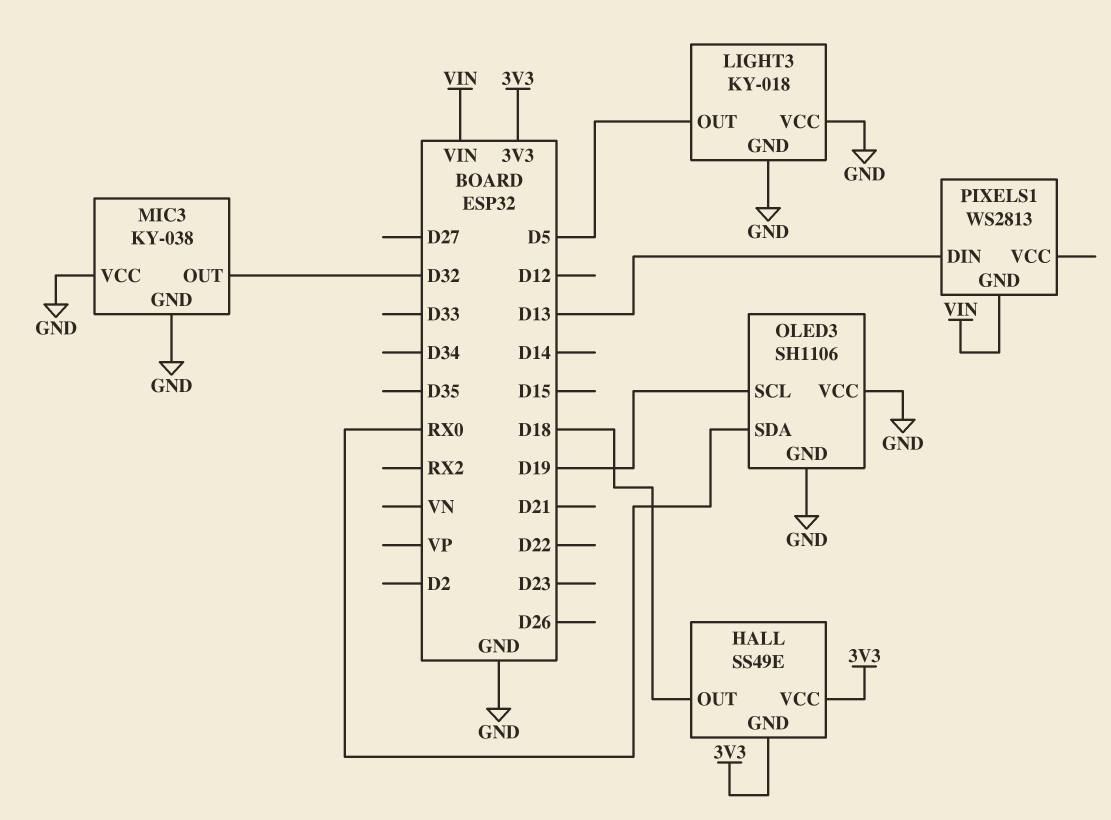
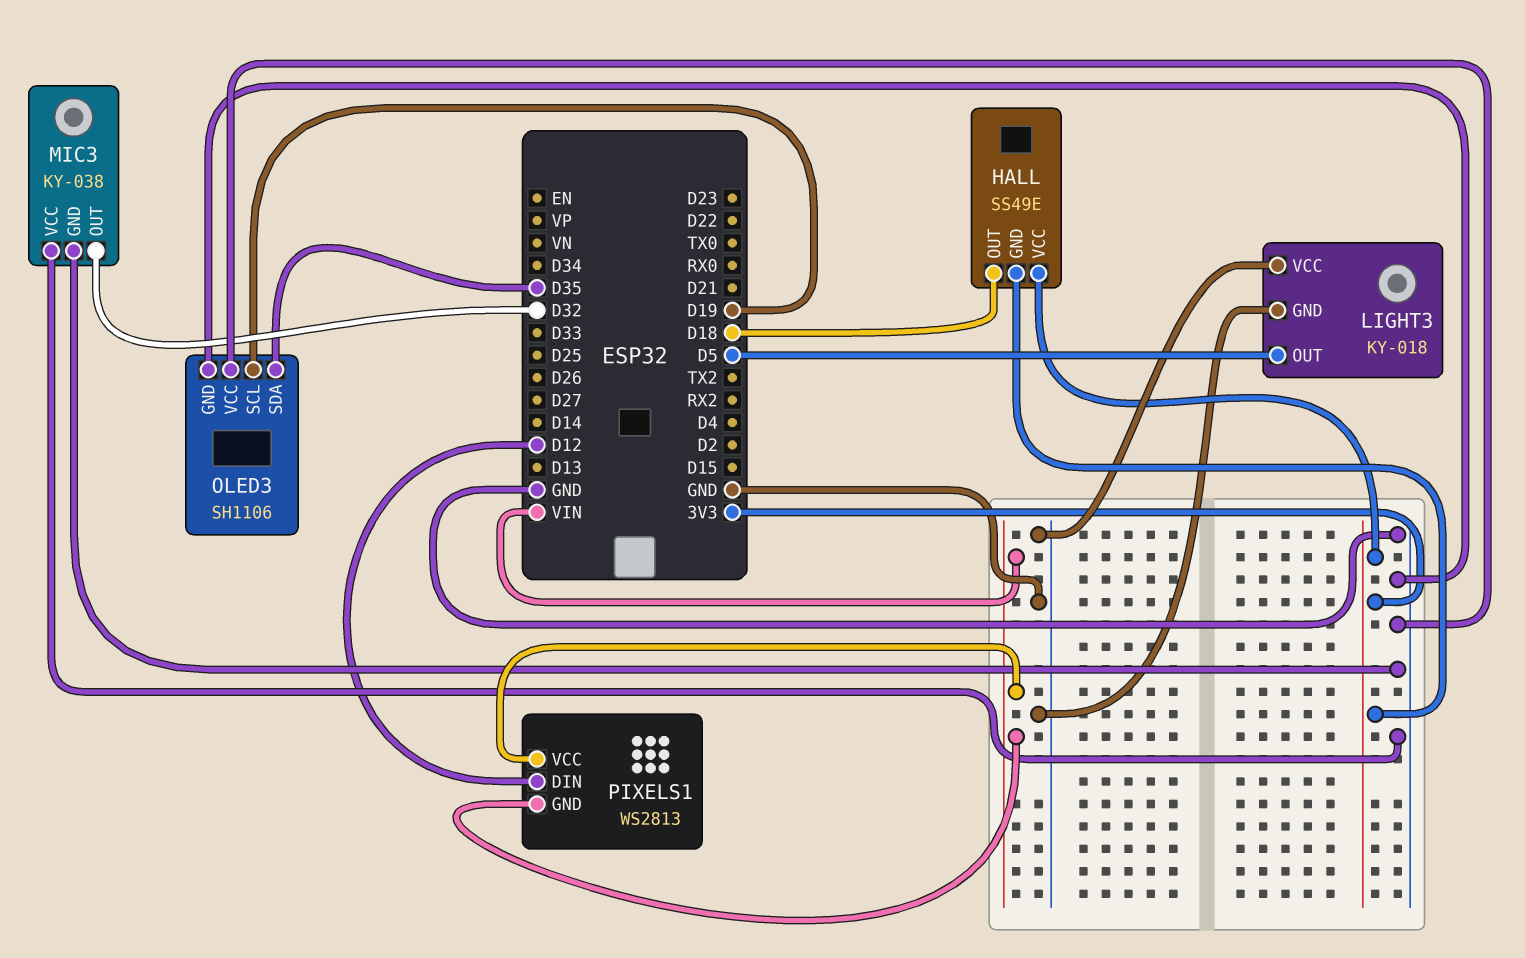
OLED3 pin SDA: RX0 -> D35
PIXELS1 pin DIN: D13 -> D12
PIXELS1 pin VCC: none -> VIN

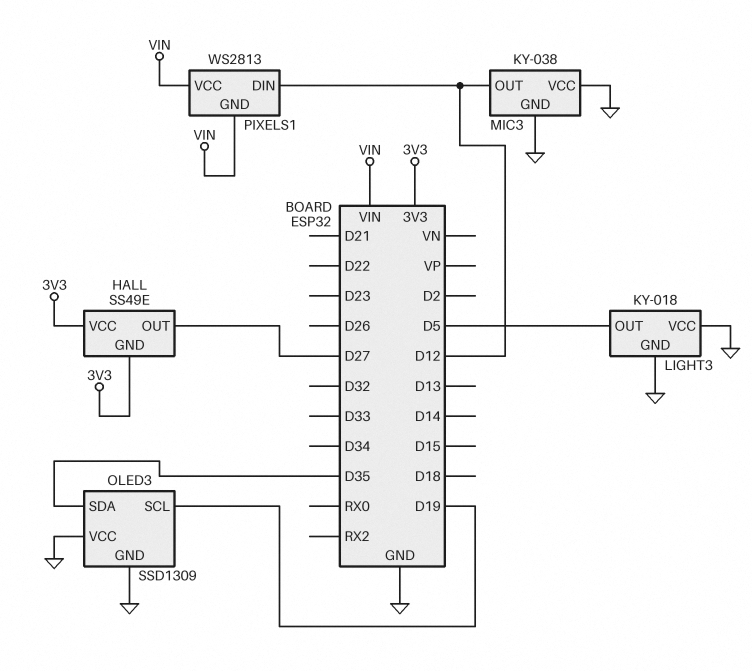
HALL pin OUT: D18 -> D27
MIC3 pin OUT: D32 -> D12
OLED3: SH1106 -> SSD1309

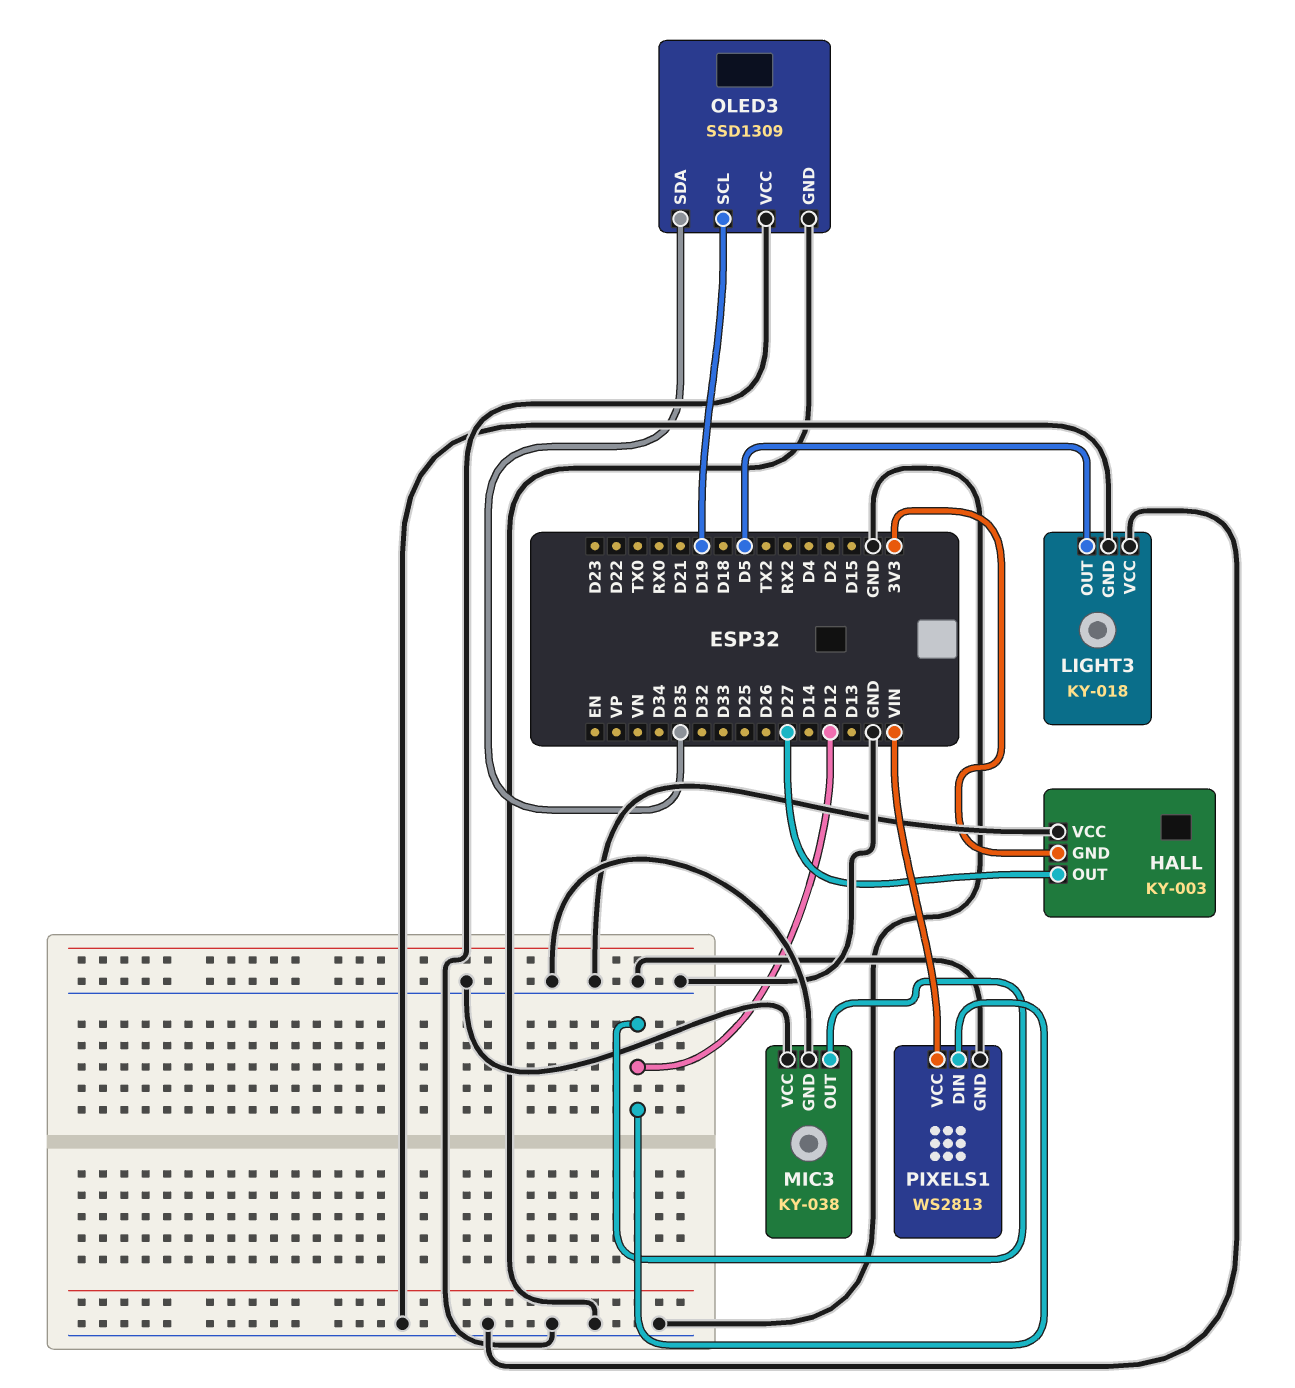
HALL: SS49E -> KY-003
HALL pin VCC: 3V3 -> GND
PIXELS1 pin GND: VIN -> GND

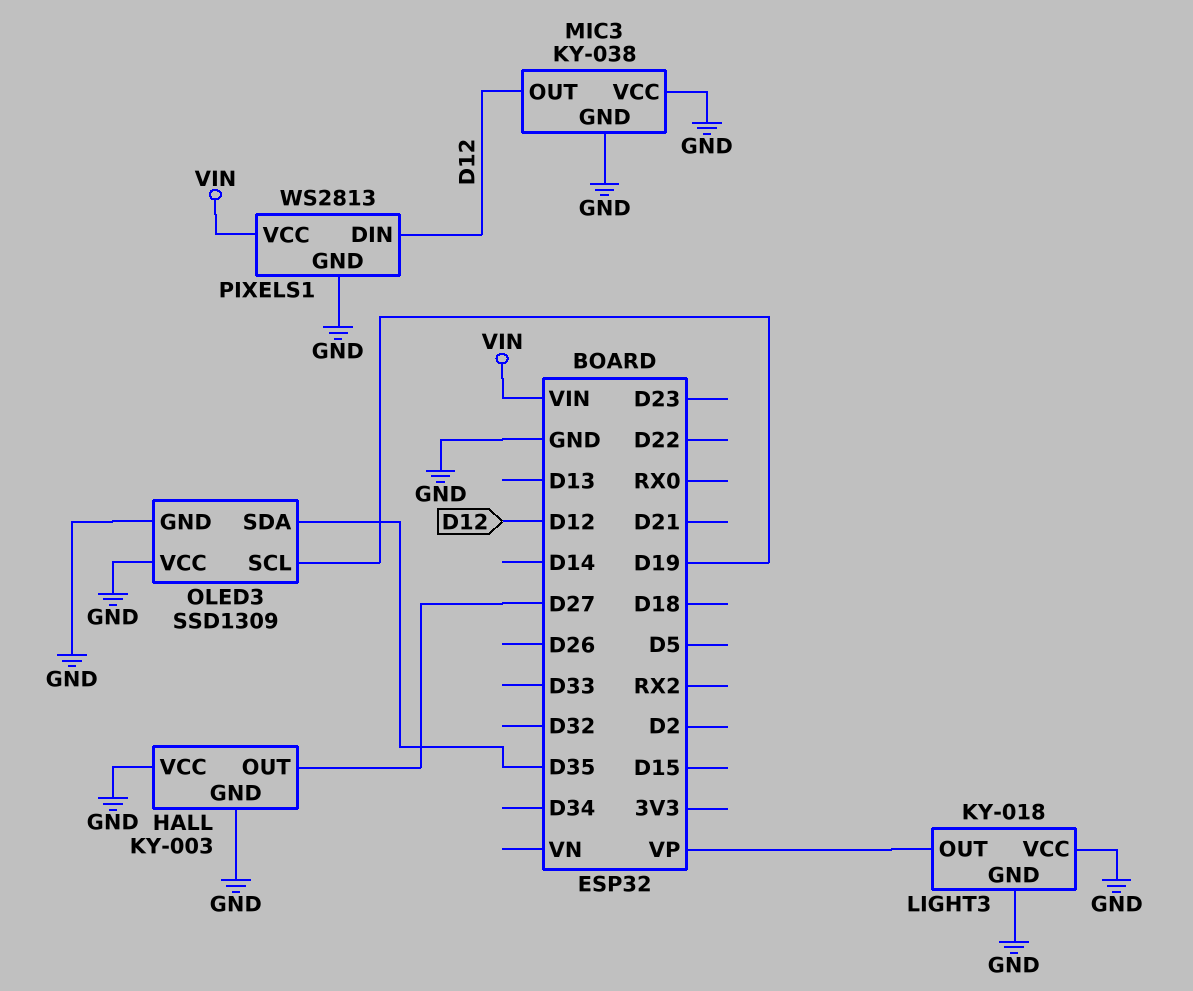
HALL pin GND: 3V3 -> GND
LIGHT3 pin OUT: D5 -> VP

